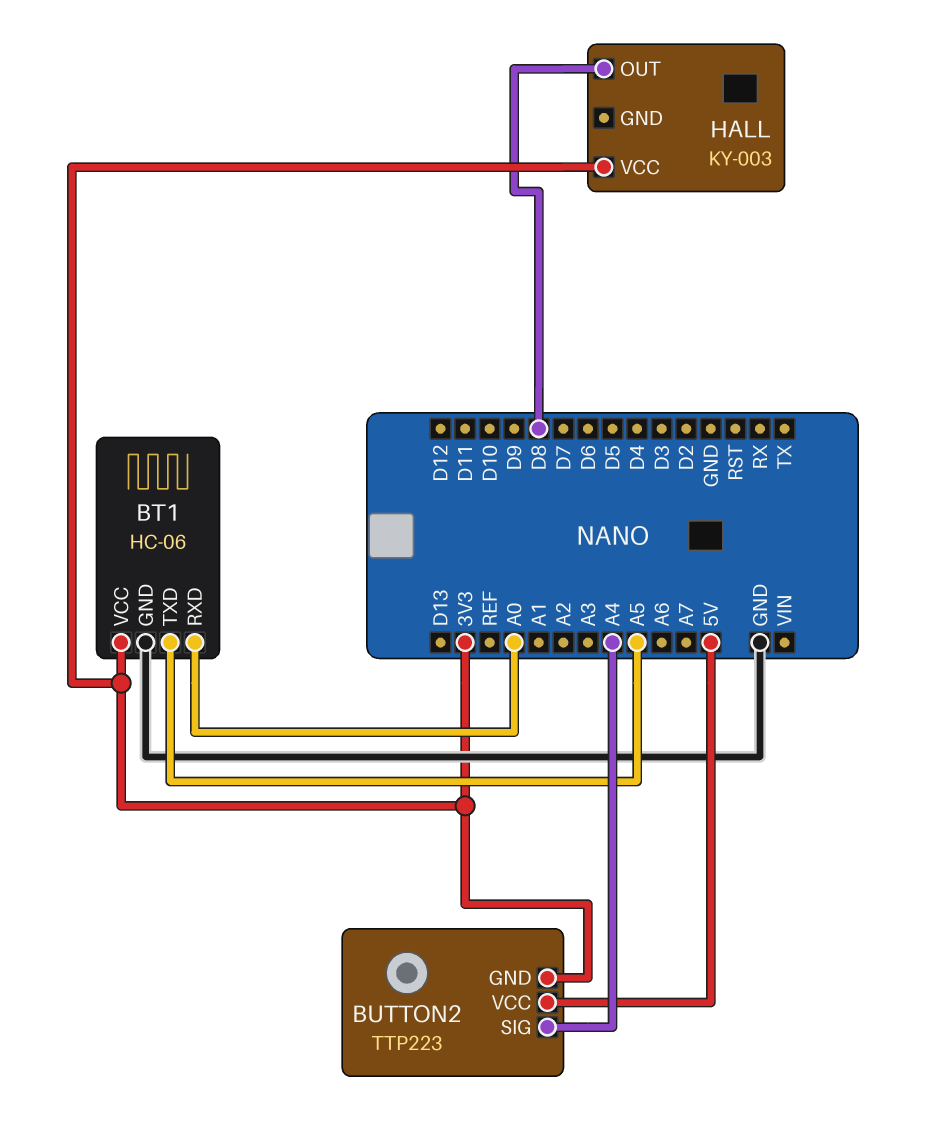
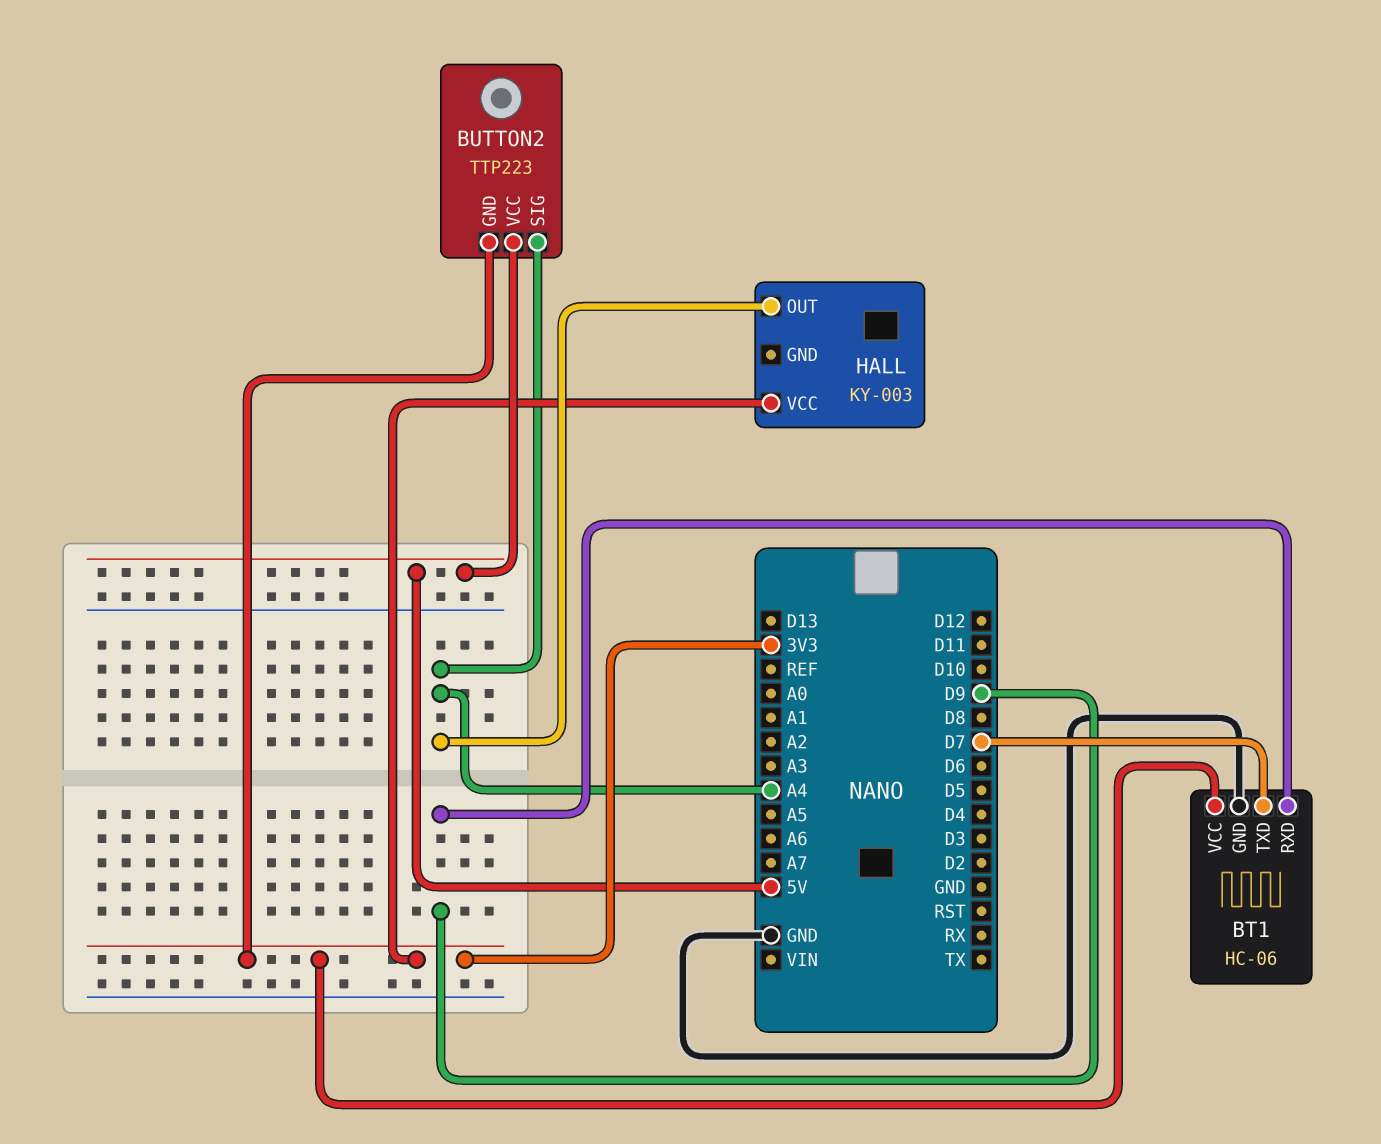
BT1 pin RXD: A0 -> D9
BT1 pin TXD: A5 -> D7
HALL pin OUT: D8 -> A4

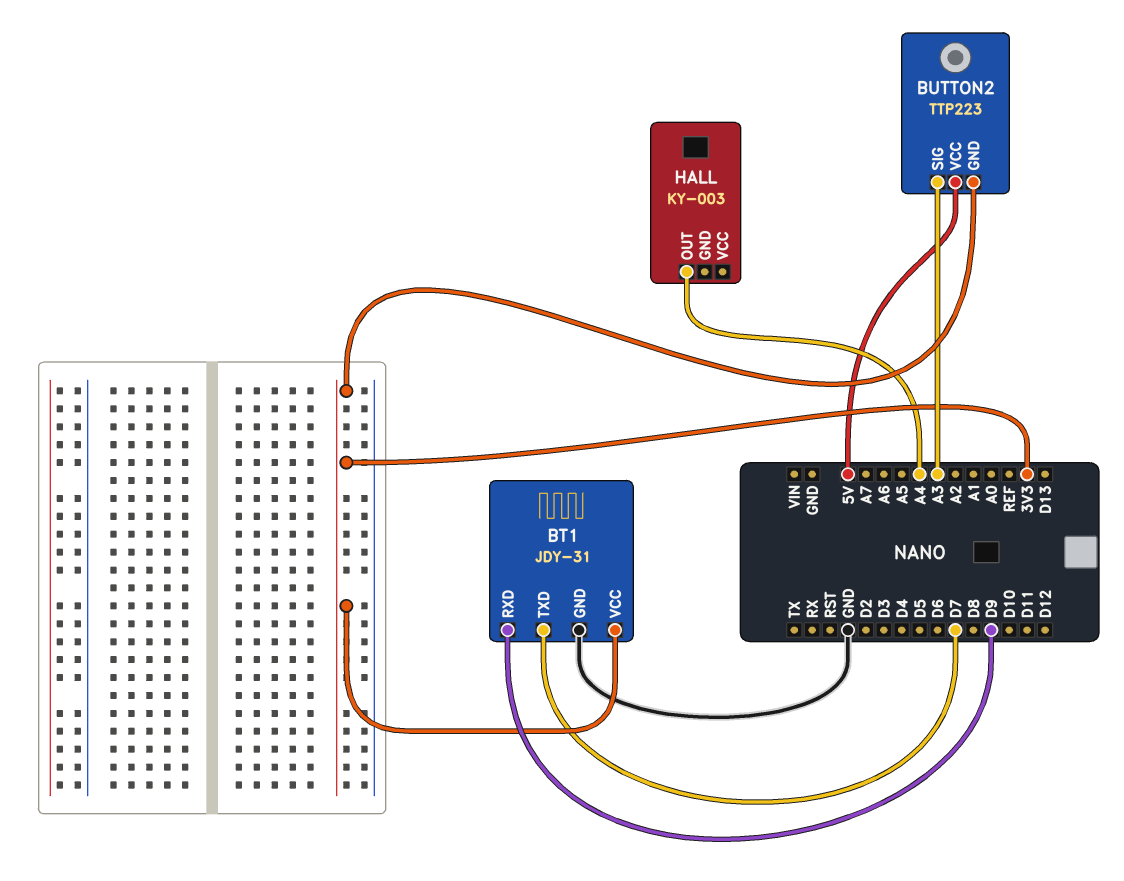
BT1: HC-06 -> JDY-31
BUTTON2 pin SIG: A4 -> A3
HALL pin VCC: 3V3 -> none

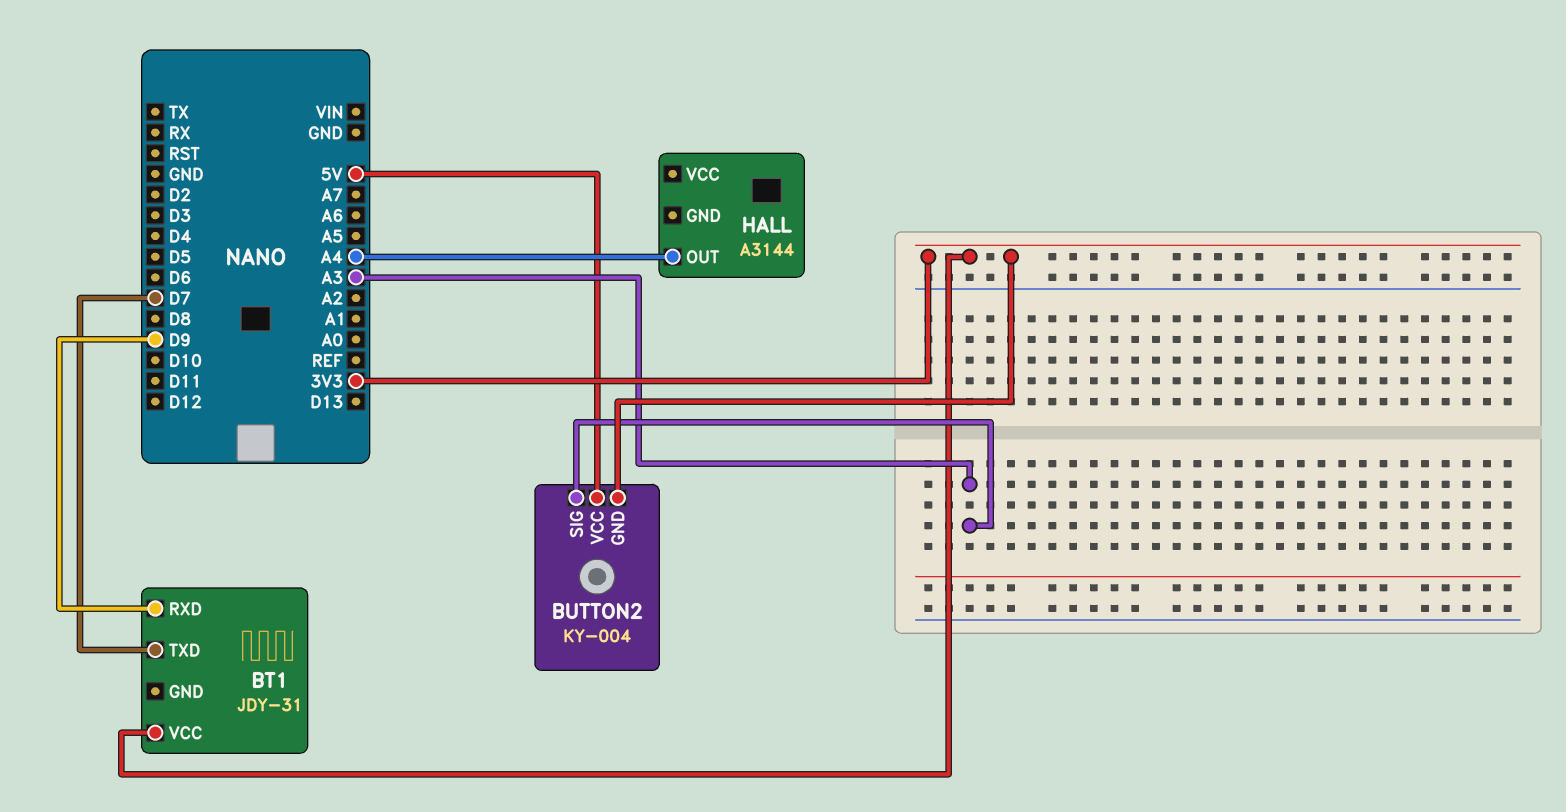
BT1 pin GND: GND -> none
BUTTON2: TTP223 -> KY-004
HALL: KY-003 -> A3144

